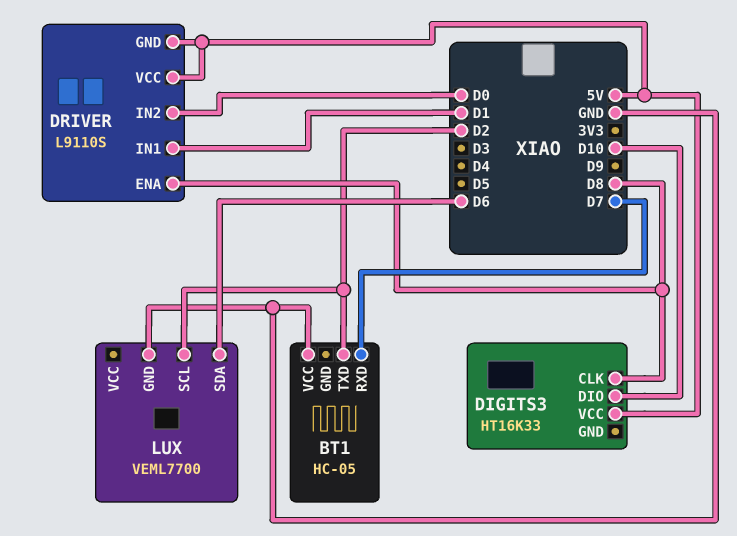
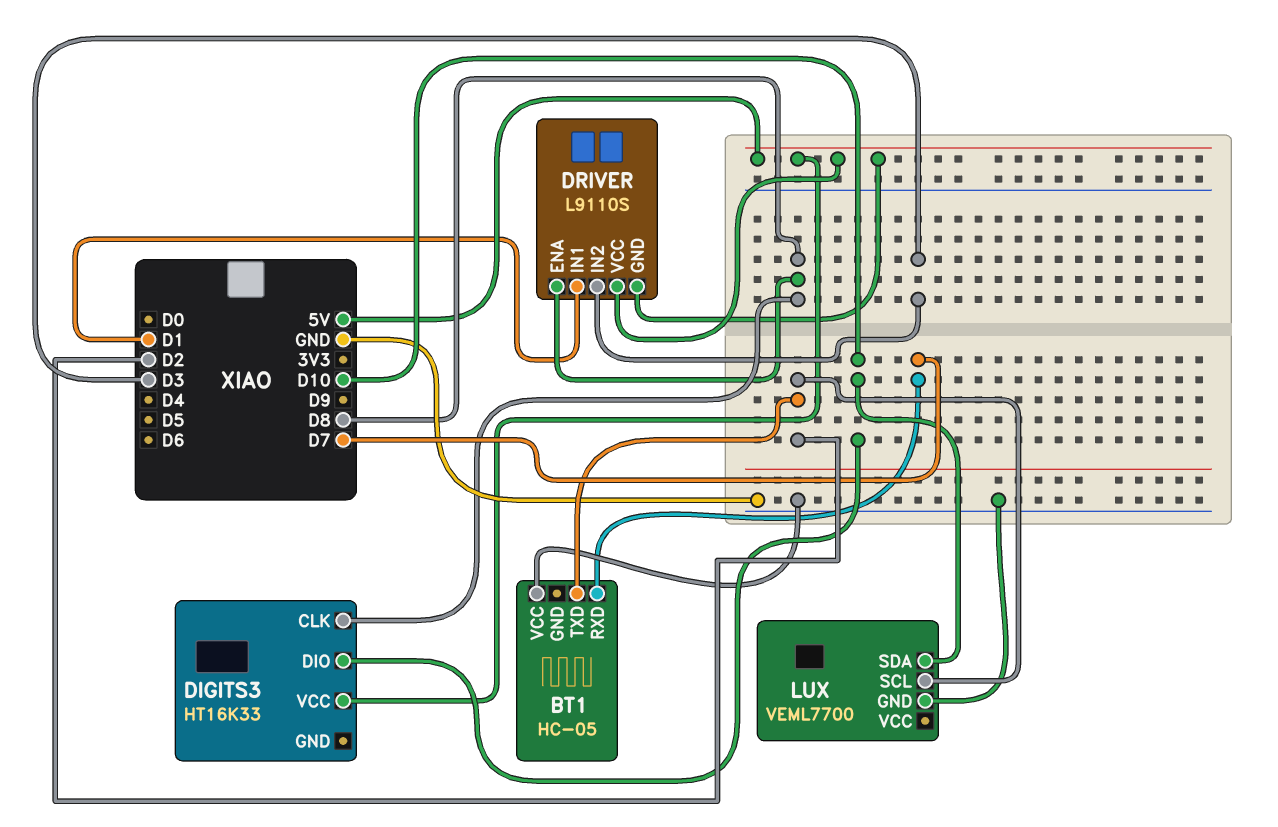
DRIVER pin IN2: D0 -> D3
LUX pin SDA: D6 -> D10

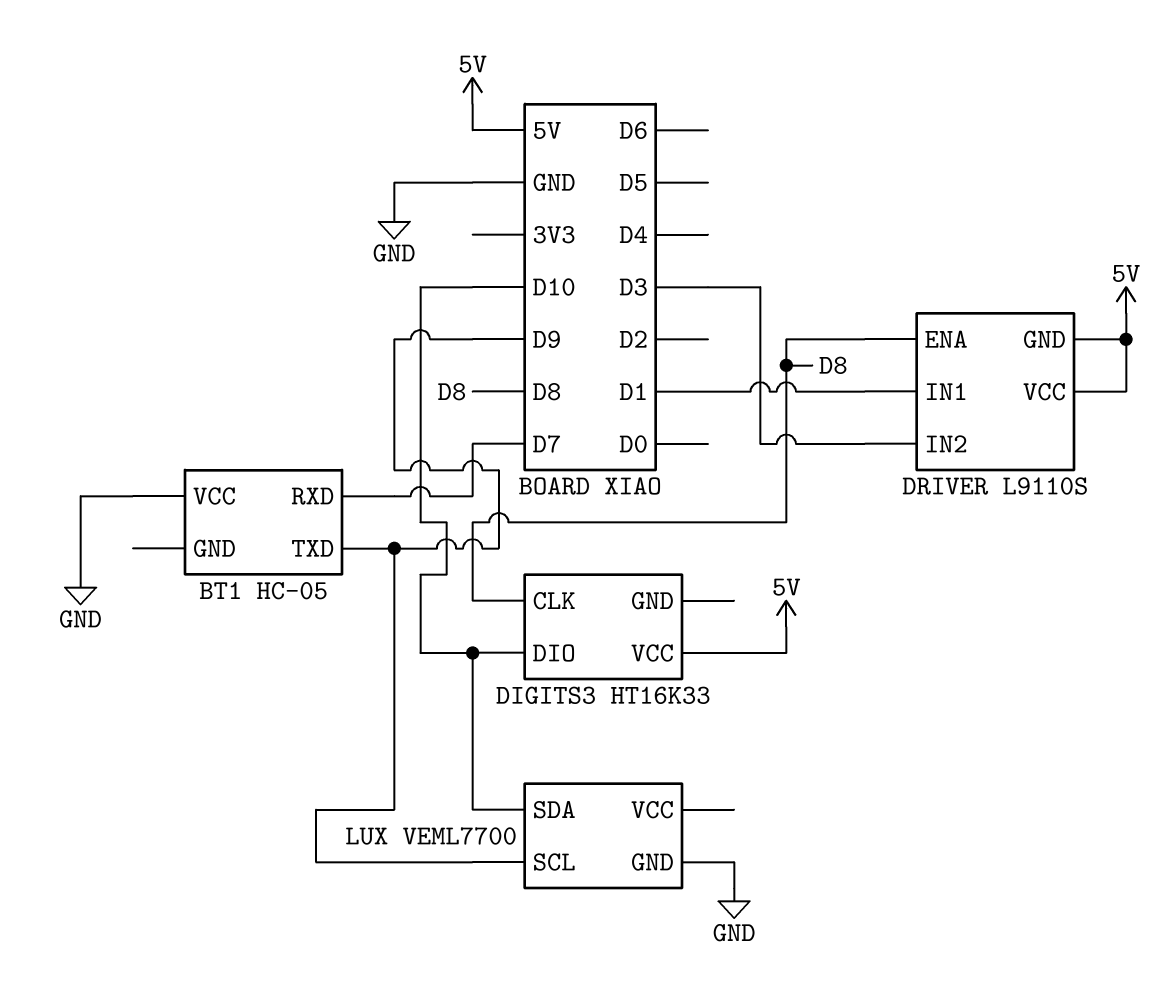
BT1 pin TXD: D2 -> D9
LUX pin SCL: D2 -> D9

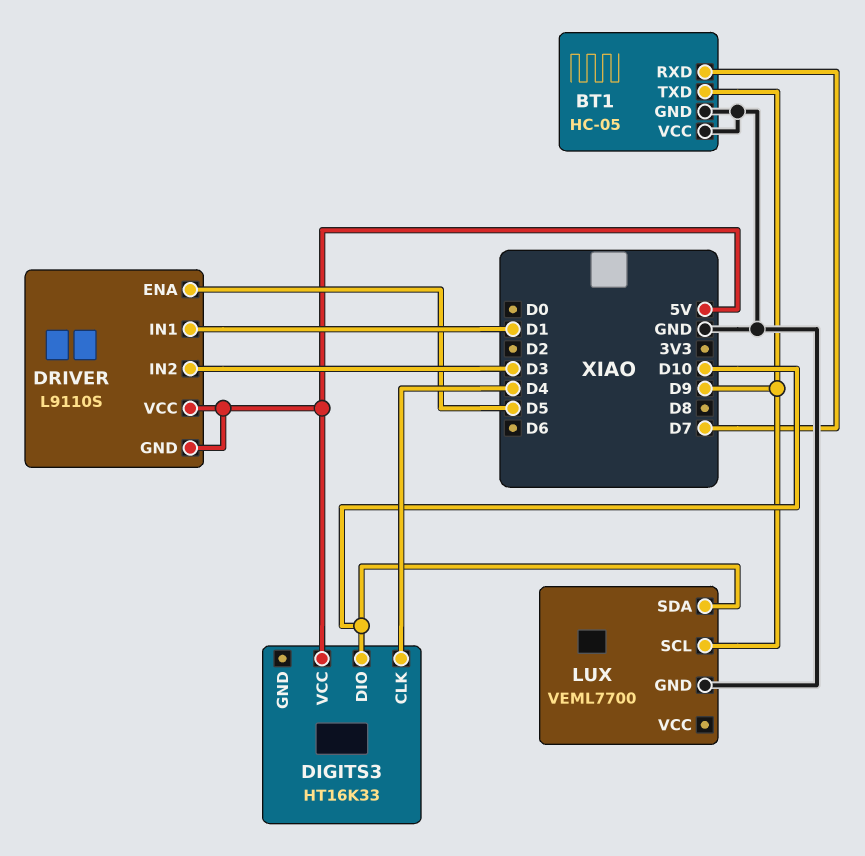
BT1 pin GND: none -> GND
DIGITS3 pin CLK: D8 -> D4
DRIVER pin ENA: D8 -> D5

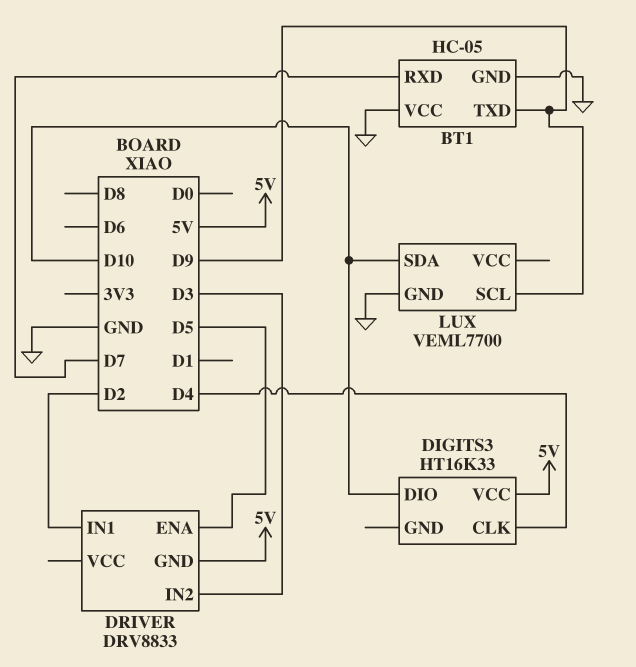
DRIVER: L9110S -> DRV8833
DRIVER pin IN1: D1 -> D2
DRIVER pin VCC: 5V -> none

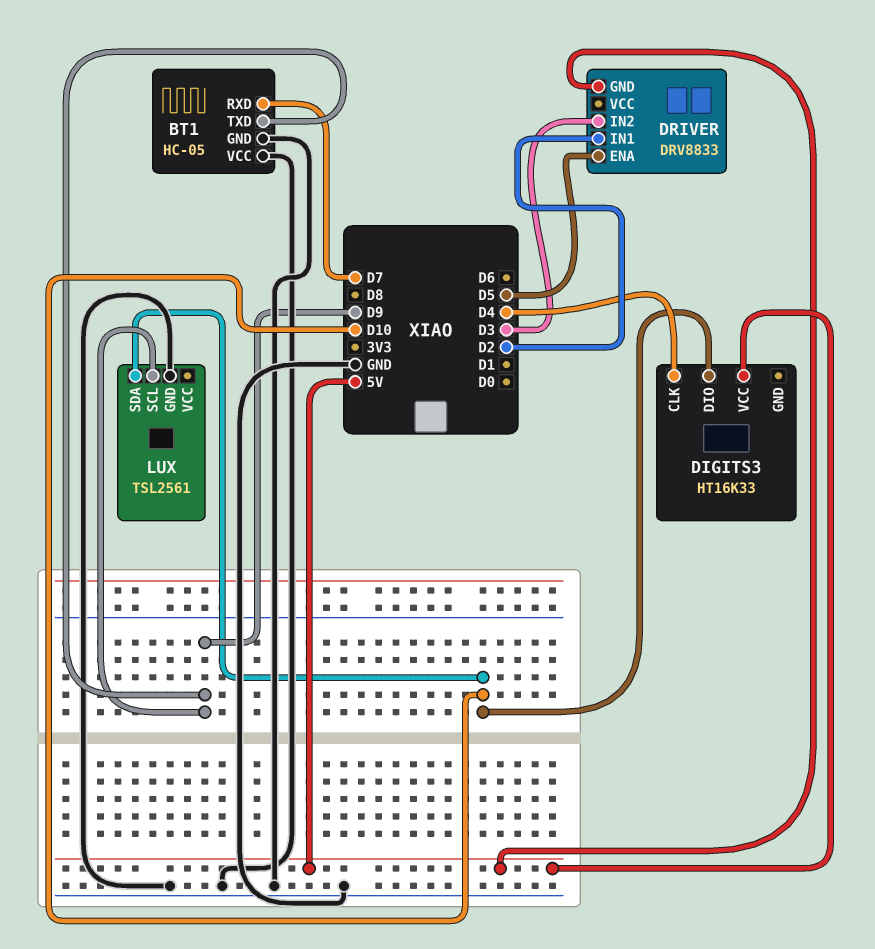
LUX: VEML7700 -> TSL2561

